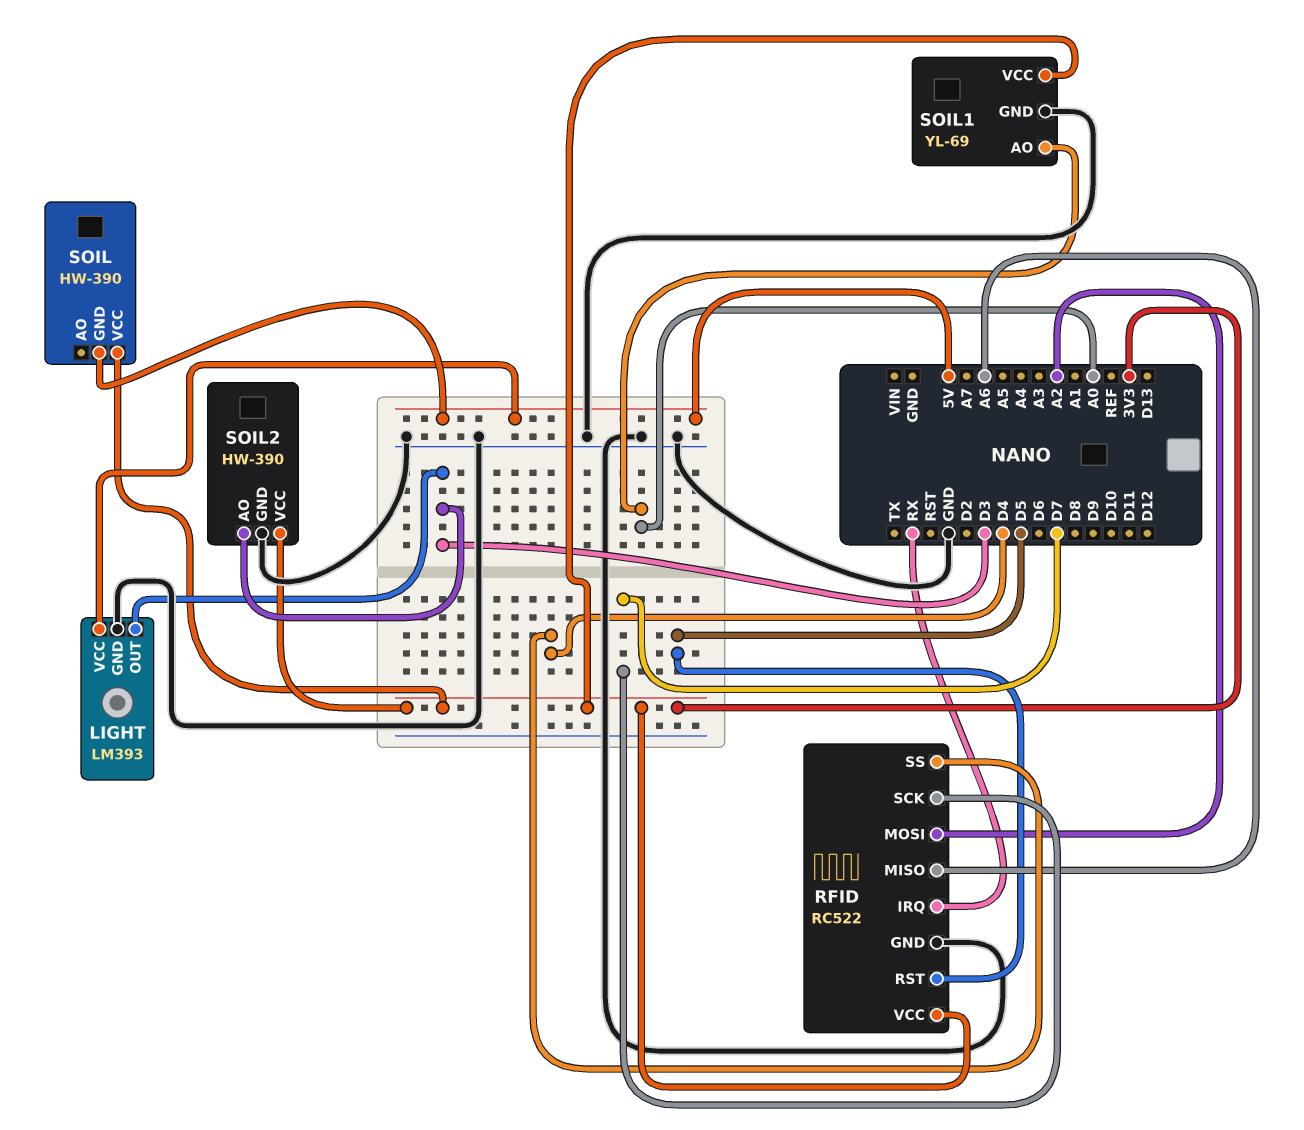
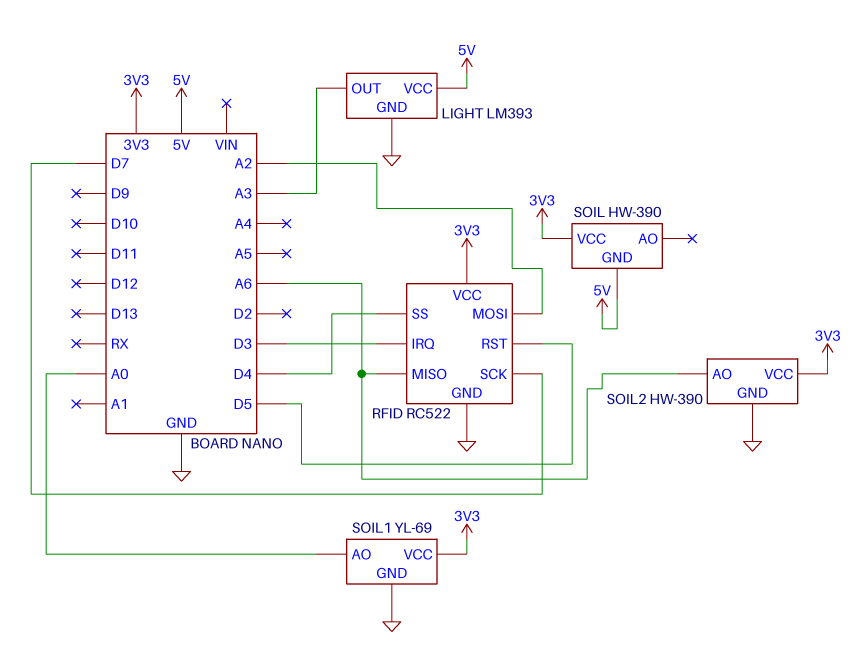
LIGHT pin OUT: D3 -> A3
RFID pin IRQ: RX -> D3
SOIL2 pin AO: D3 -> A6

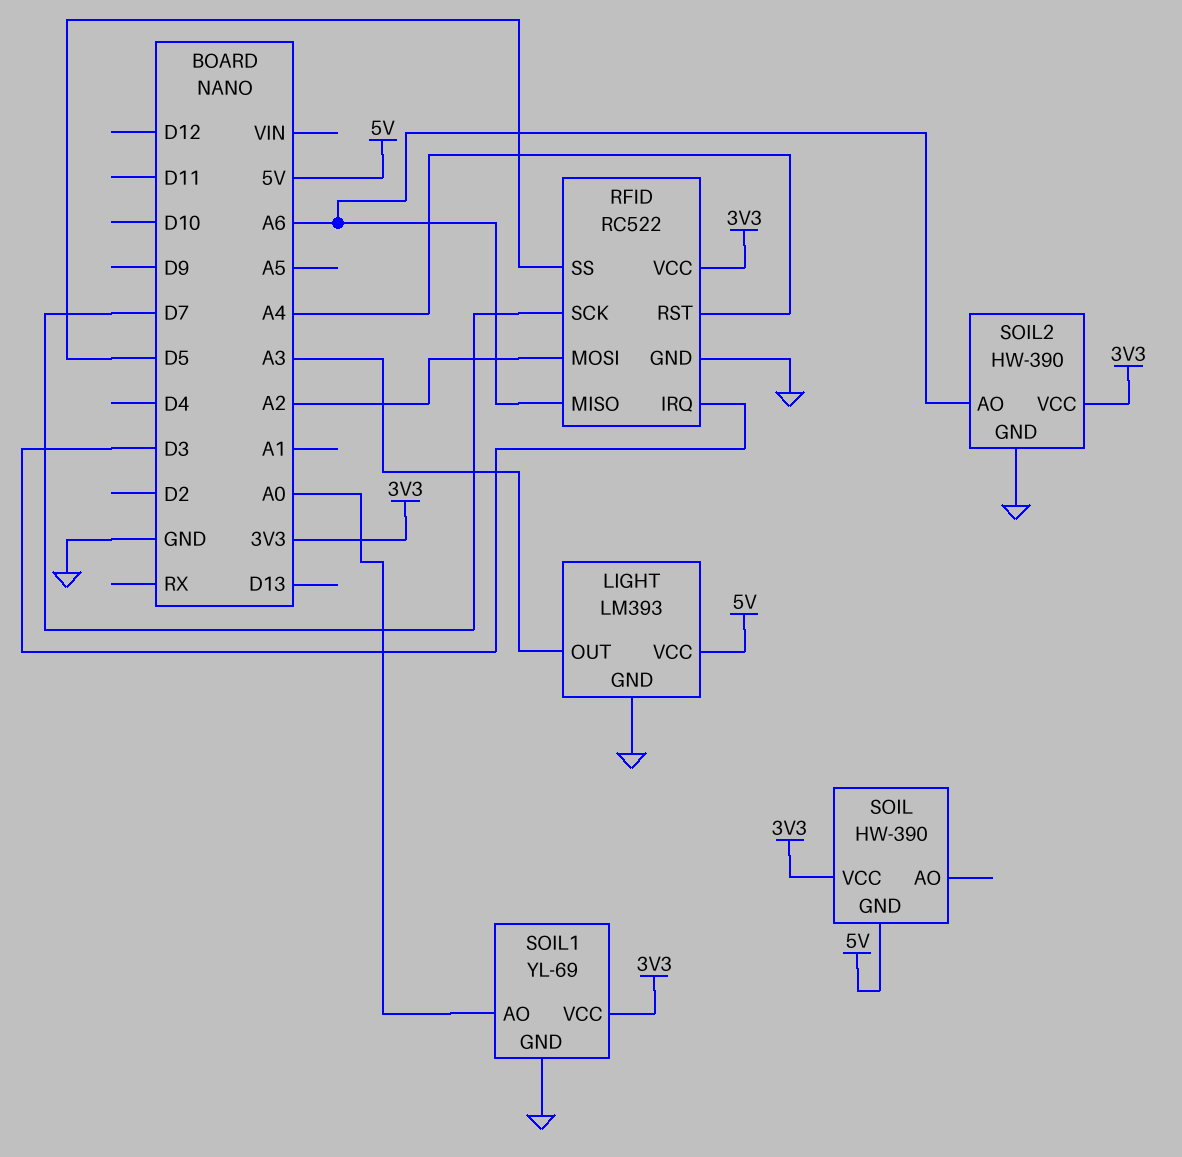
RFID pin RST: D5 -> A4
RFID pin SS: D4 -> D5

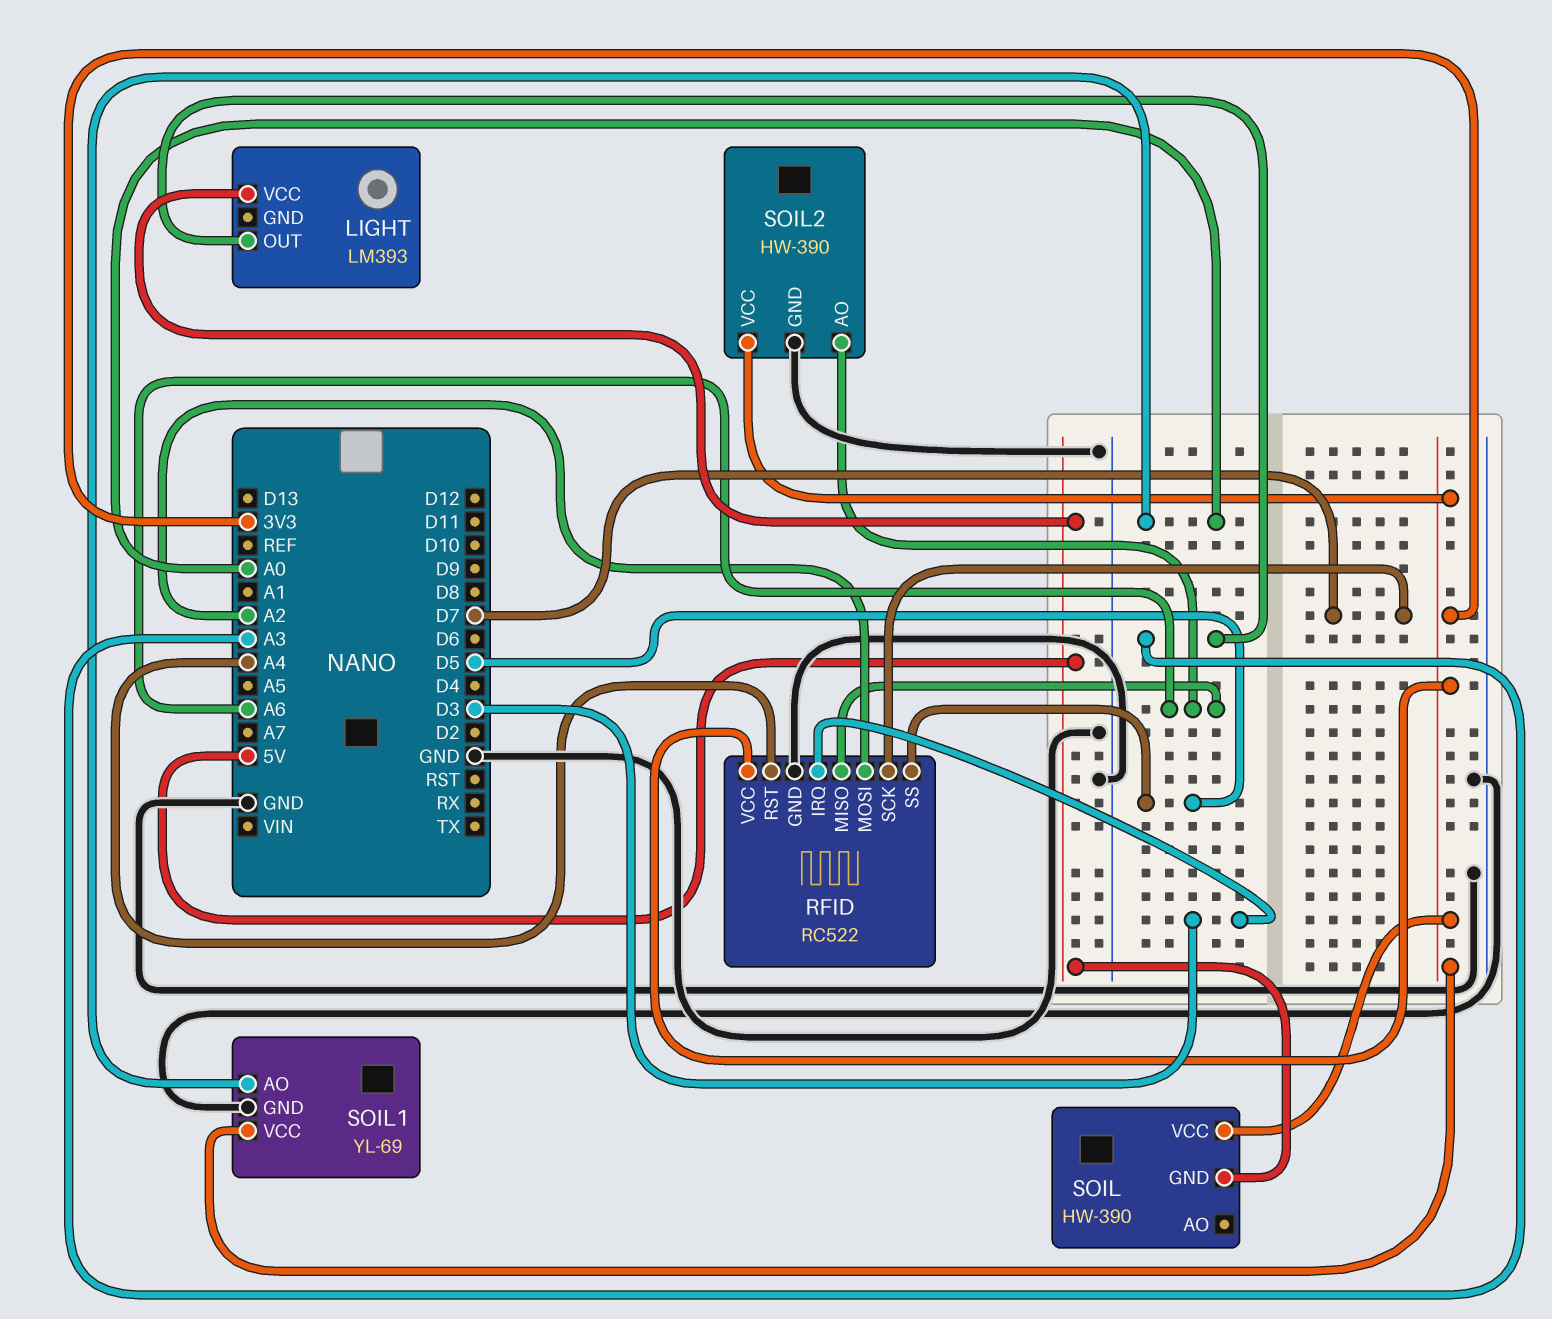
LIGHT pin GND: GND -> none

